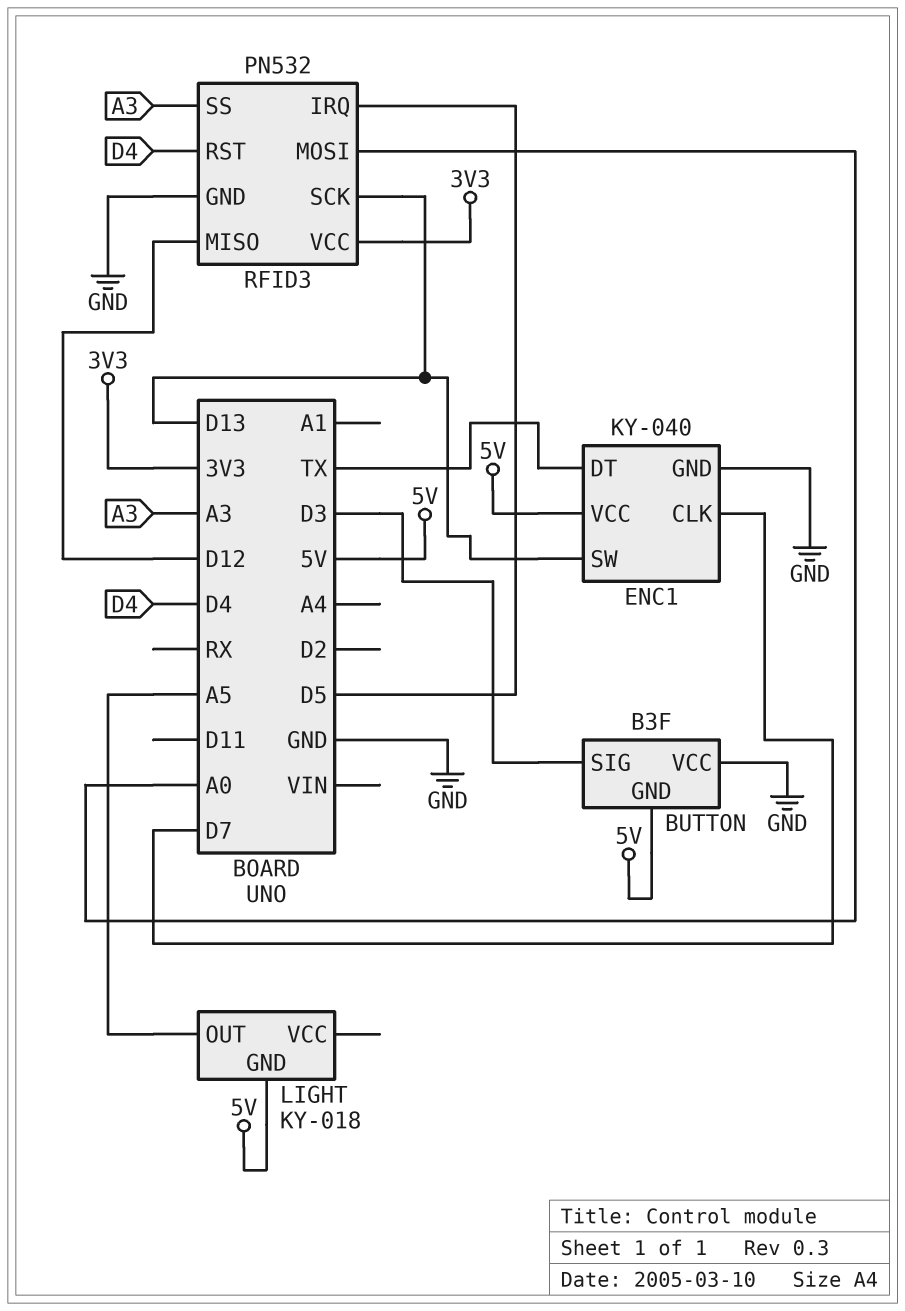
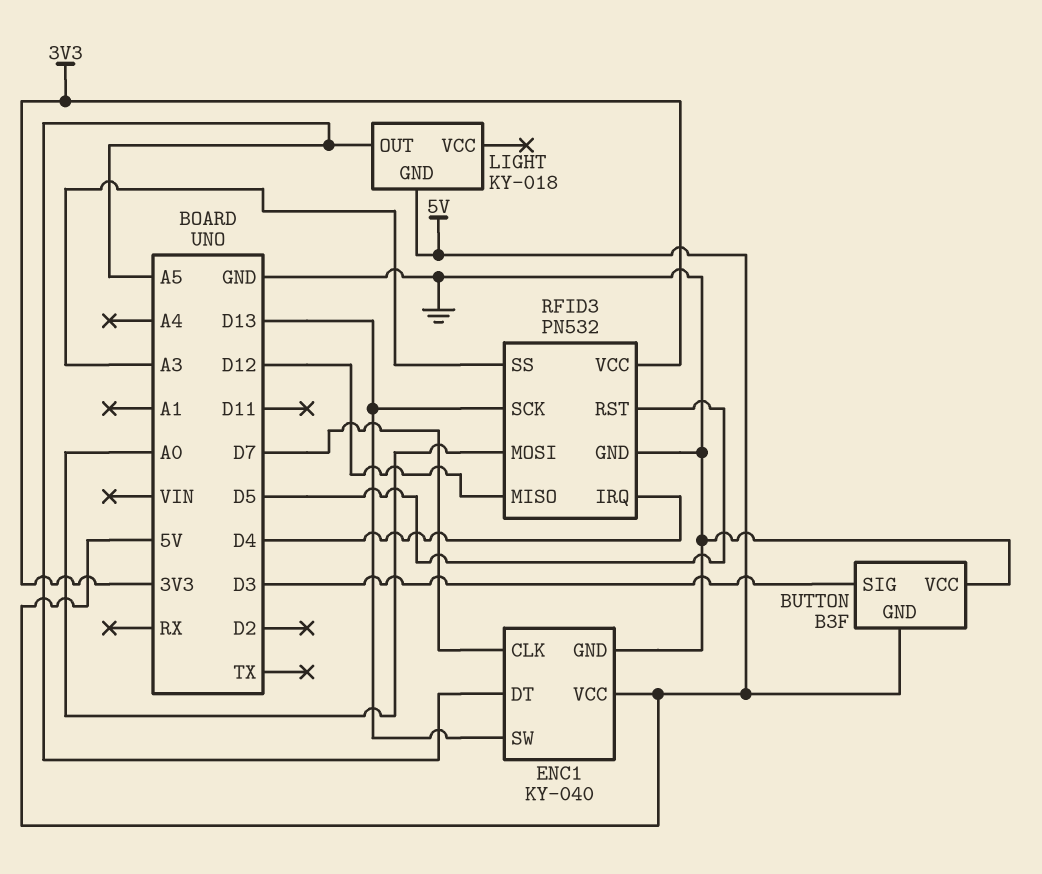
ENC1 pin DT: TX -> A5
RFID3 pin IRQ: D5 -> D4
RFID3 pin RST: D4 -> D5

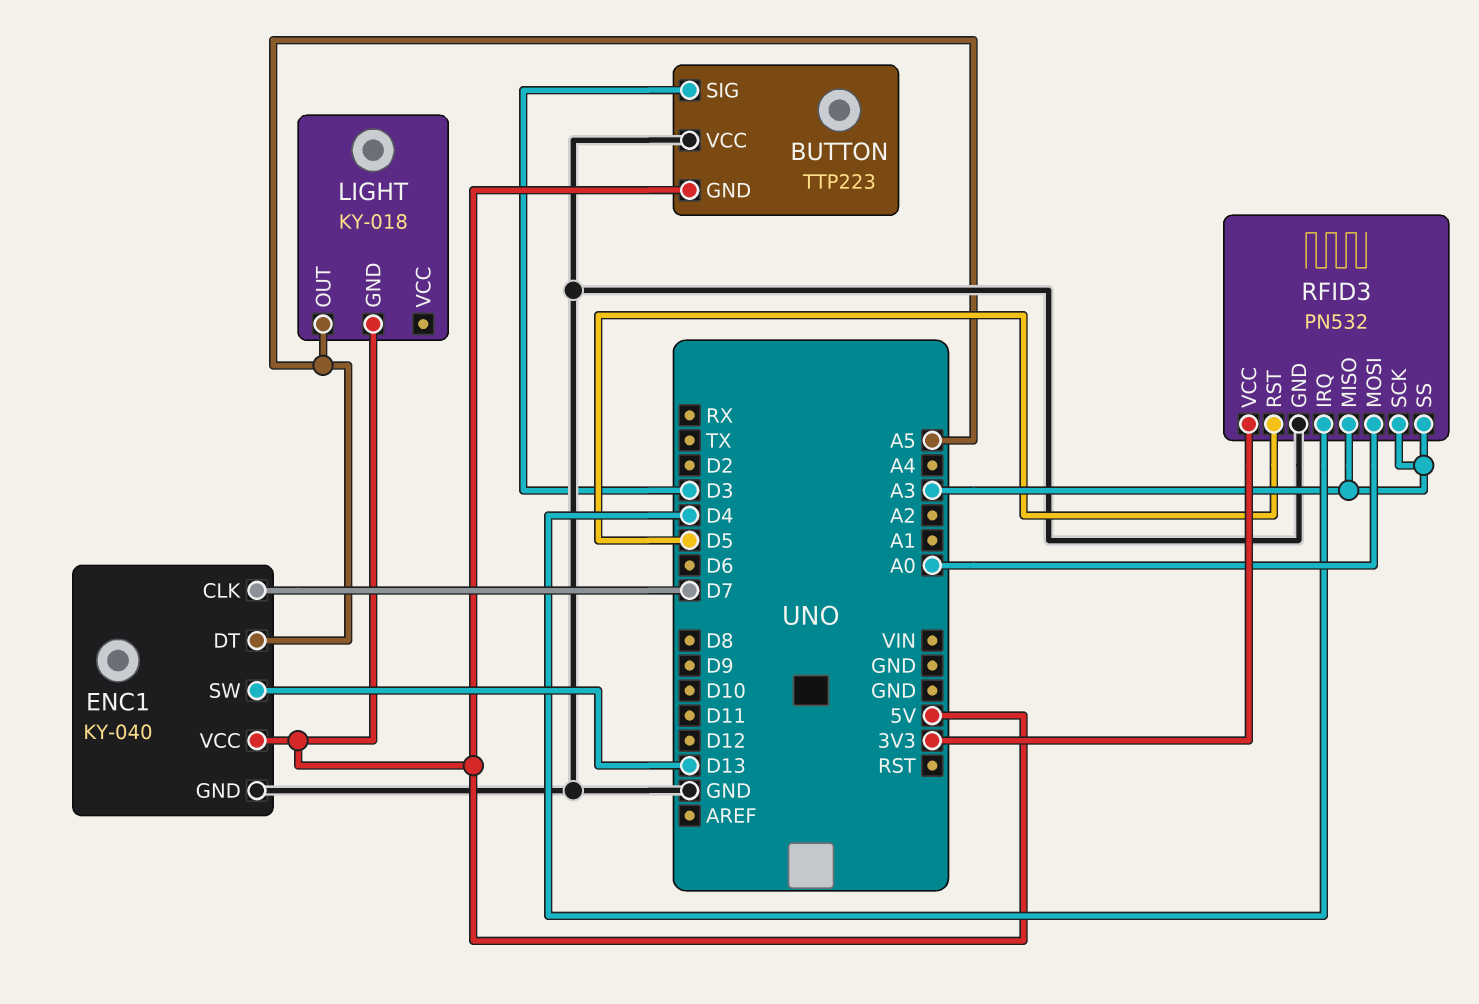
BUTTON: B3F -> TTP223
RFID3 pin MISO: D12 -> A3
RFID3 pin SCK: D13 -> A3

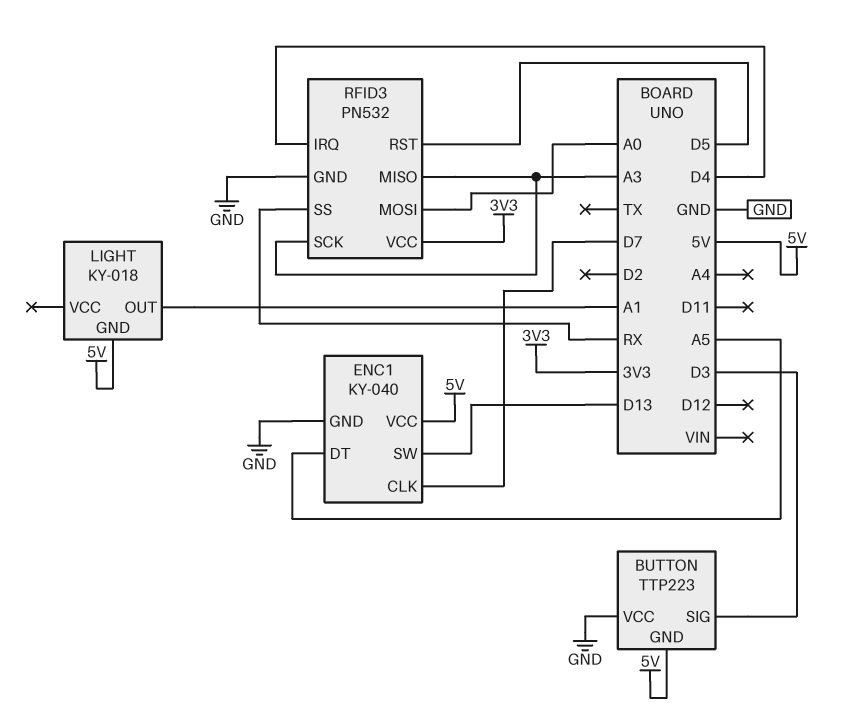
LIGHT pin OUT: A5 -> A1
RFID3 pin SS: A3 -> RX

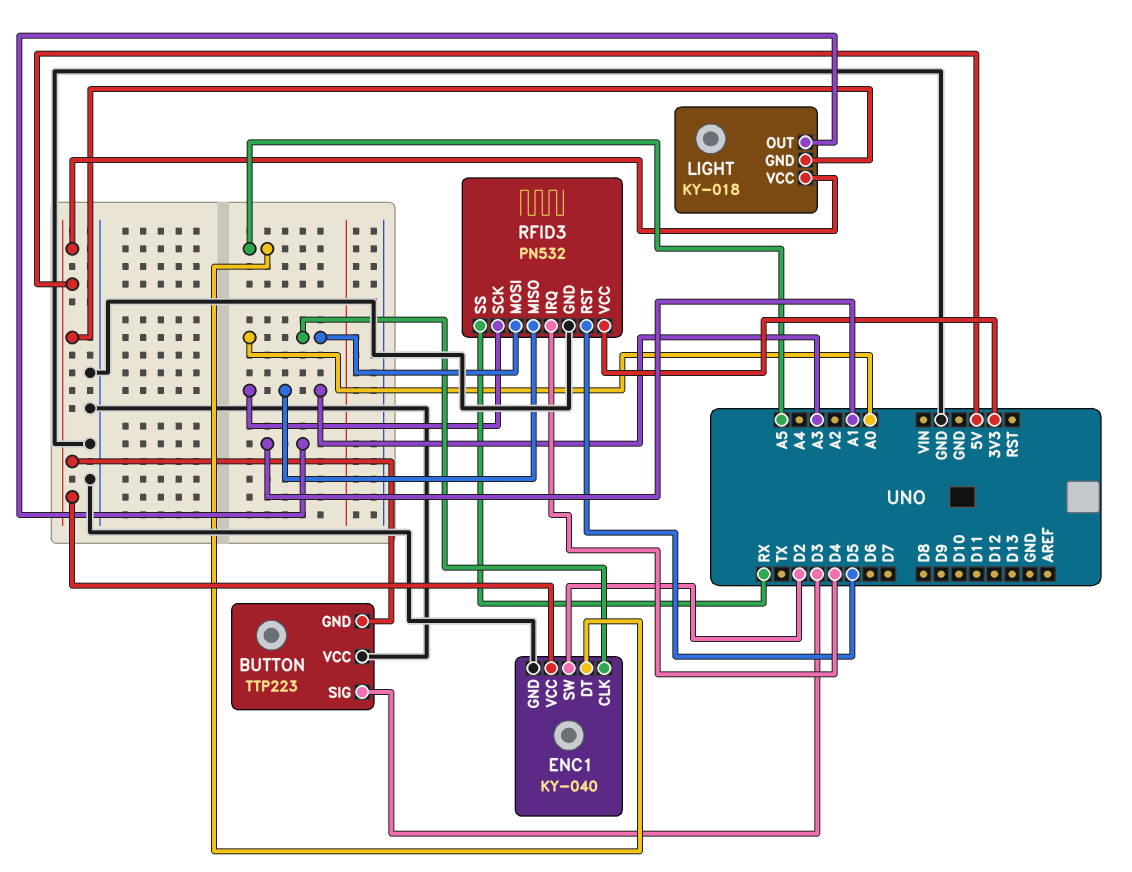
ENC1 pin CLK: D7 -> A0
ENC1 pin SW: D13 -> D2
LIGHT pin VCC: none -> 5V

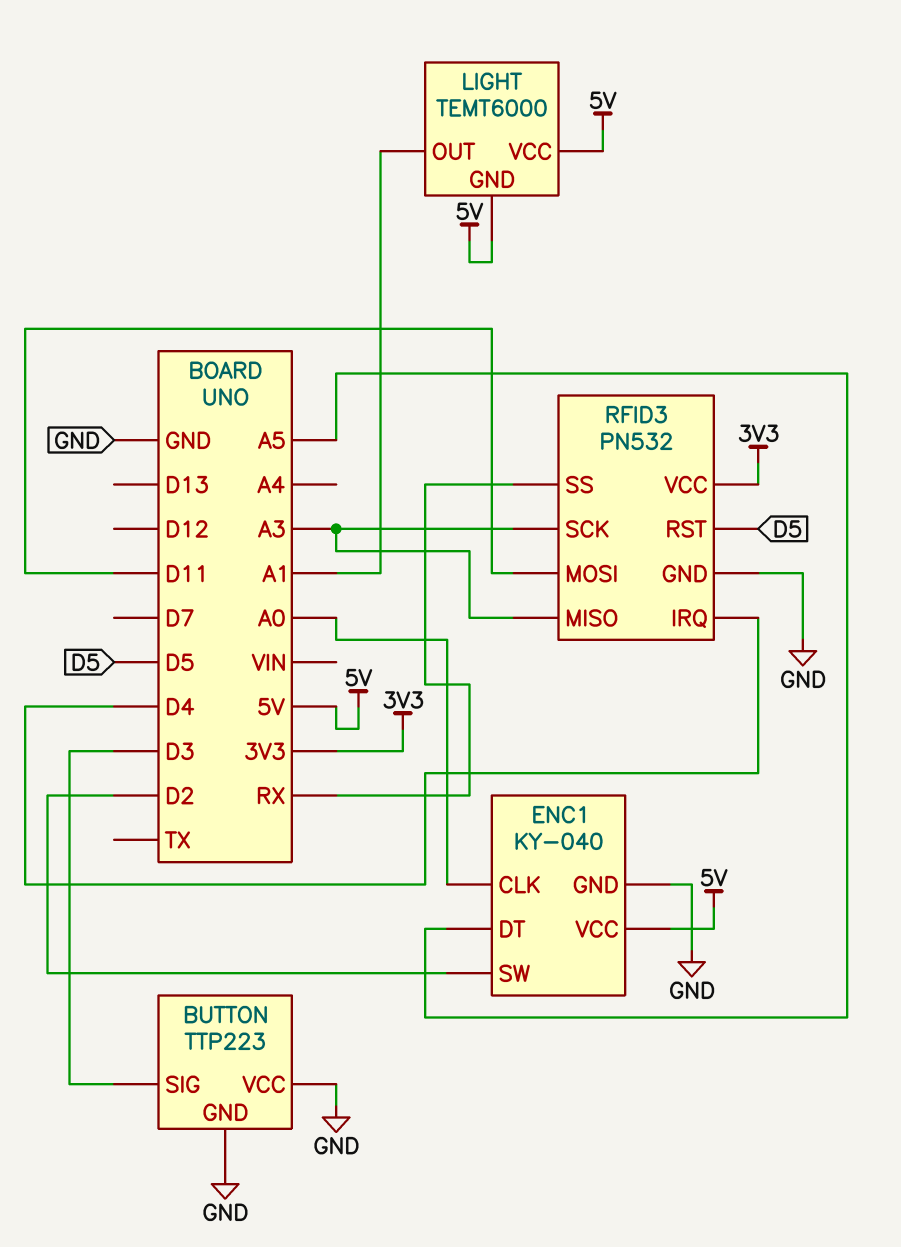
BUTTON pin GND: 5V -> GND
LIGHT: KY-018 -> TEMT6000
RFID3 pin MOSI: A0 -> D11

